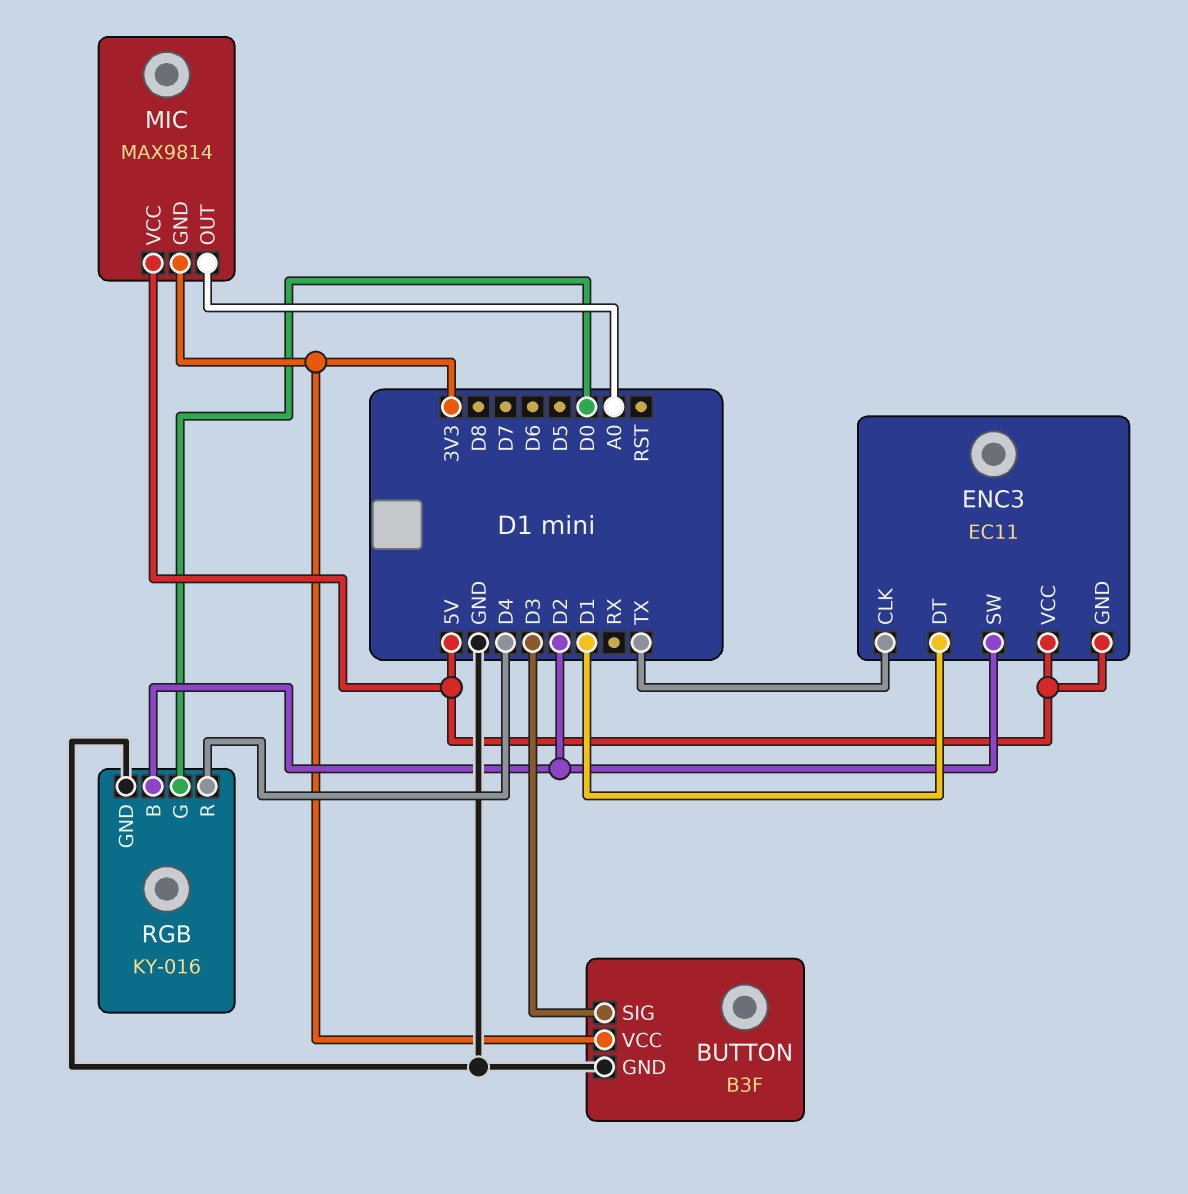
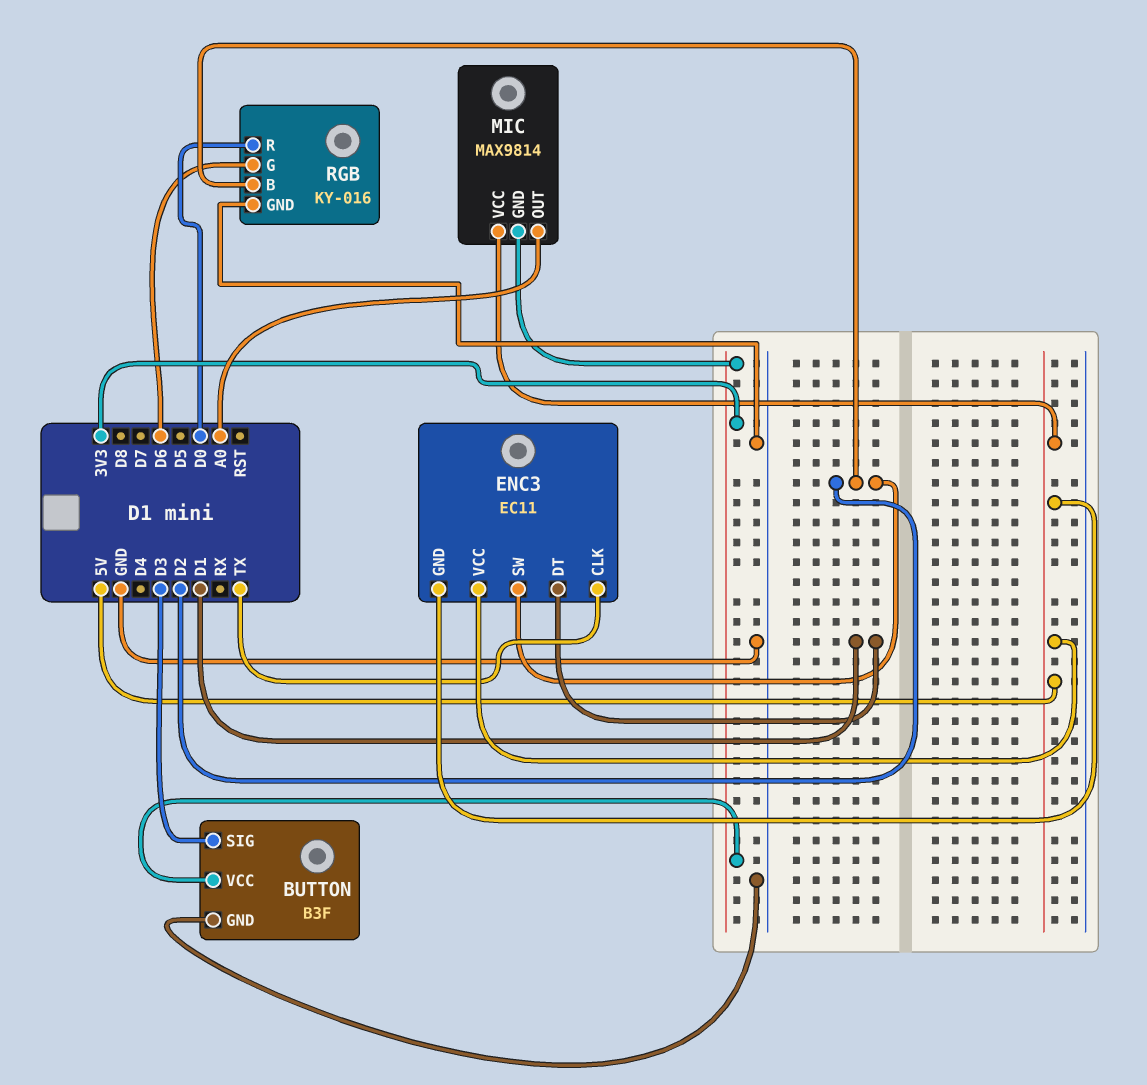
RGB pin G: D0 -> D6
RGB pin R: D4 -> D0

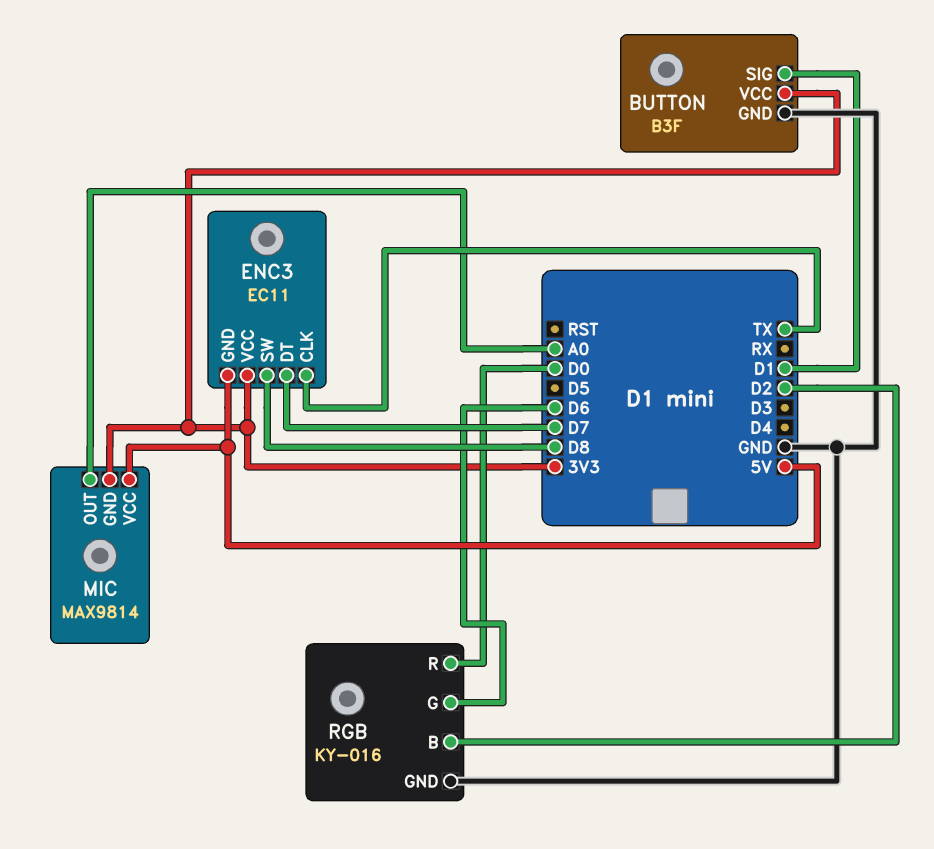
BUTTON pin SIG: D3 -> D1
ENC3 pin DT: D1 -> D7
ENC3 pin SW: D2 -> D8
ENC3 pin VCC: 5V -> 3V3

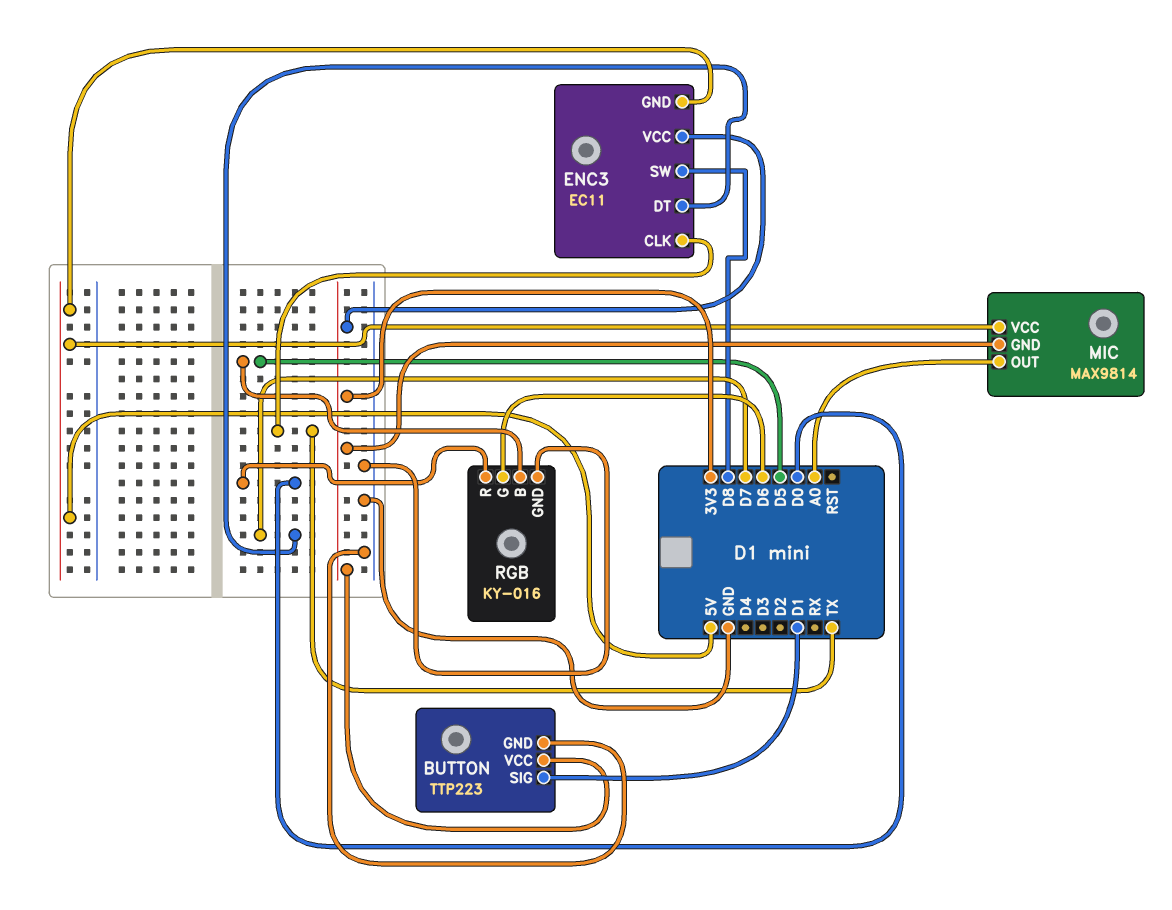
BUTTON: B3F -> TTP223
RGB pin B: D2 -> D5

